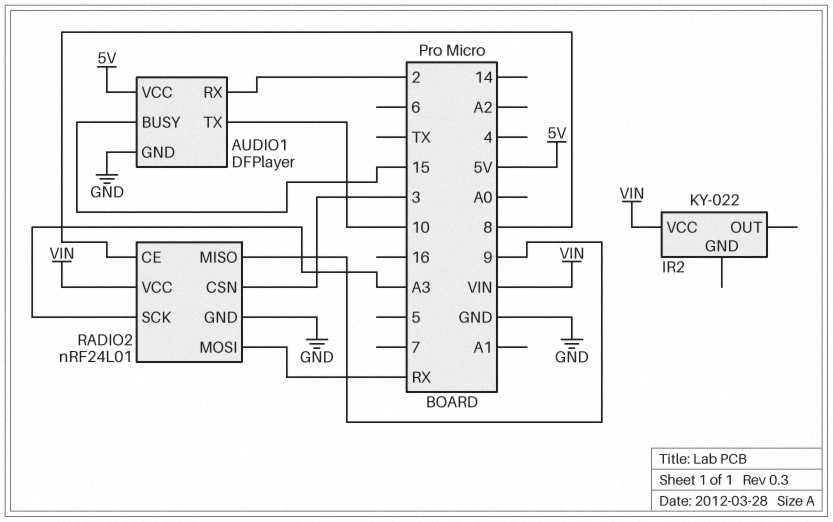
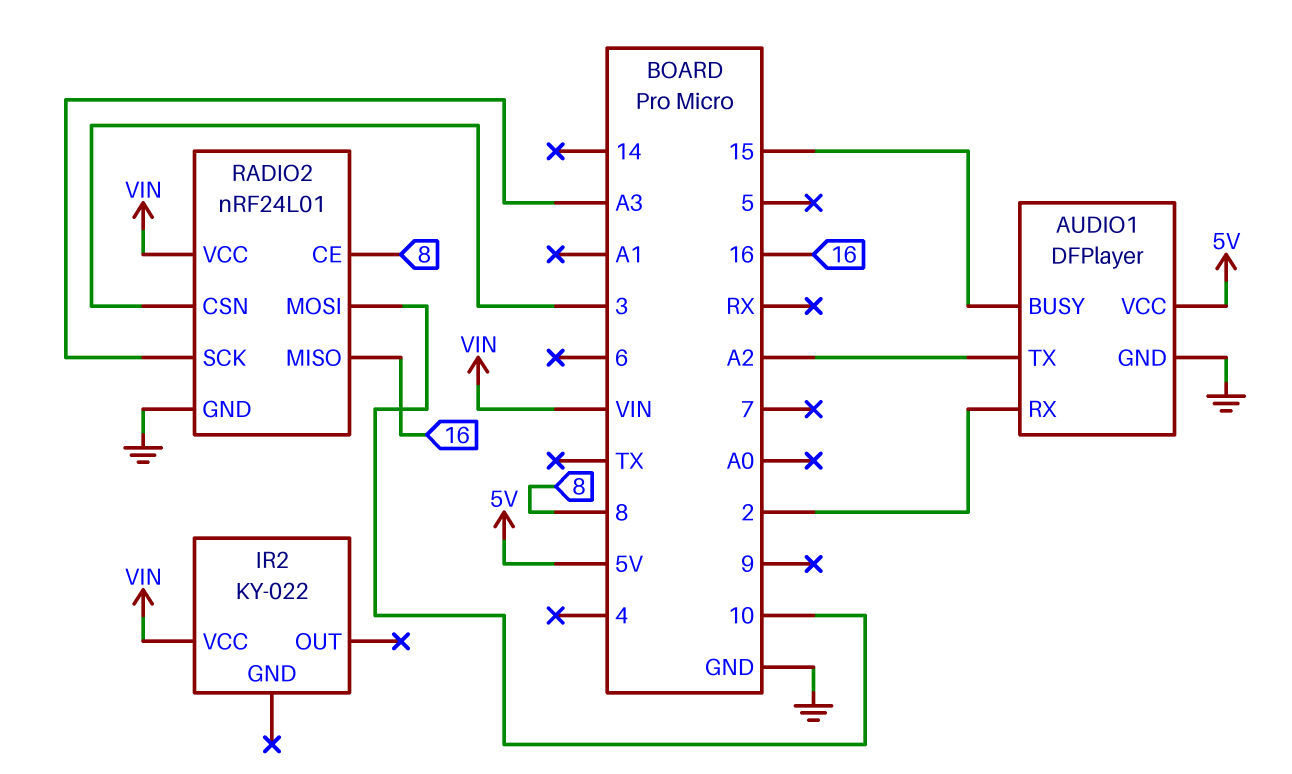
AUDIO1 pin TX: 10 -> A2
RADIO2 pin MISO: 9 -> 16
RADIO2 pin MOSI: RX -> 10

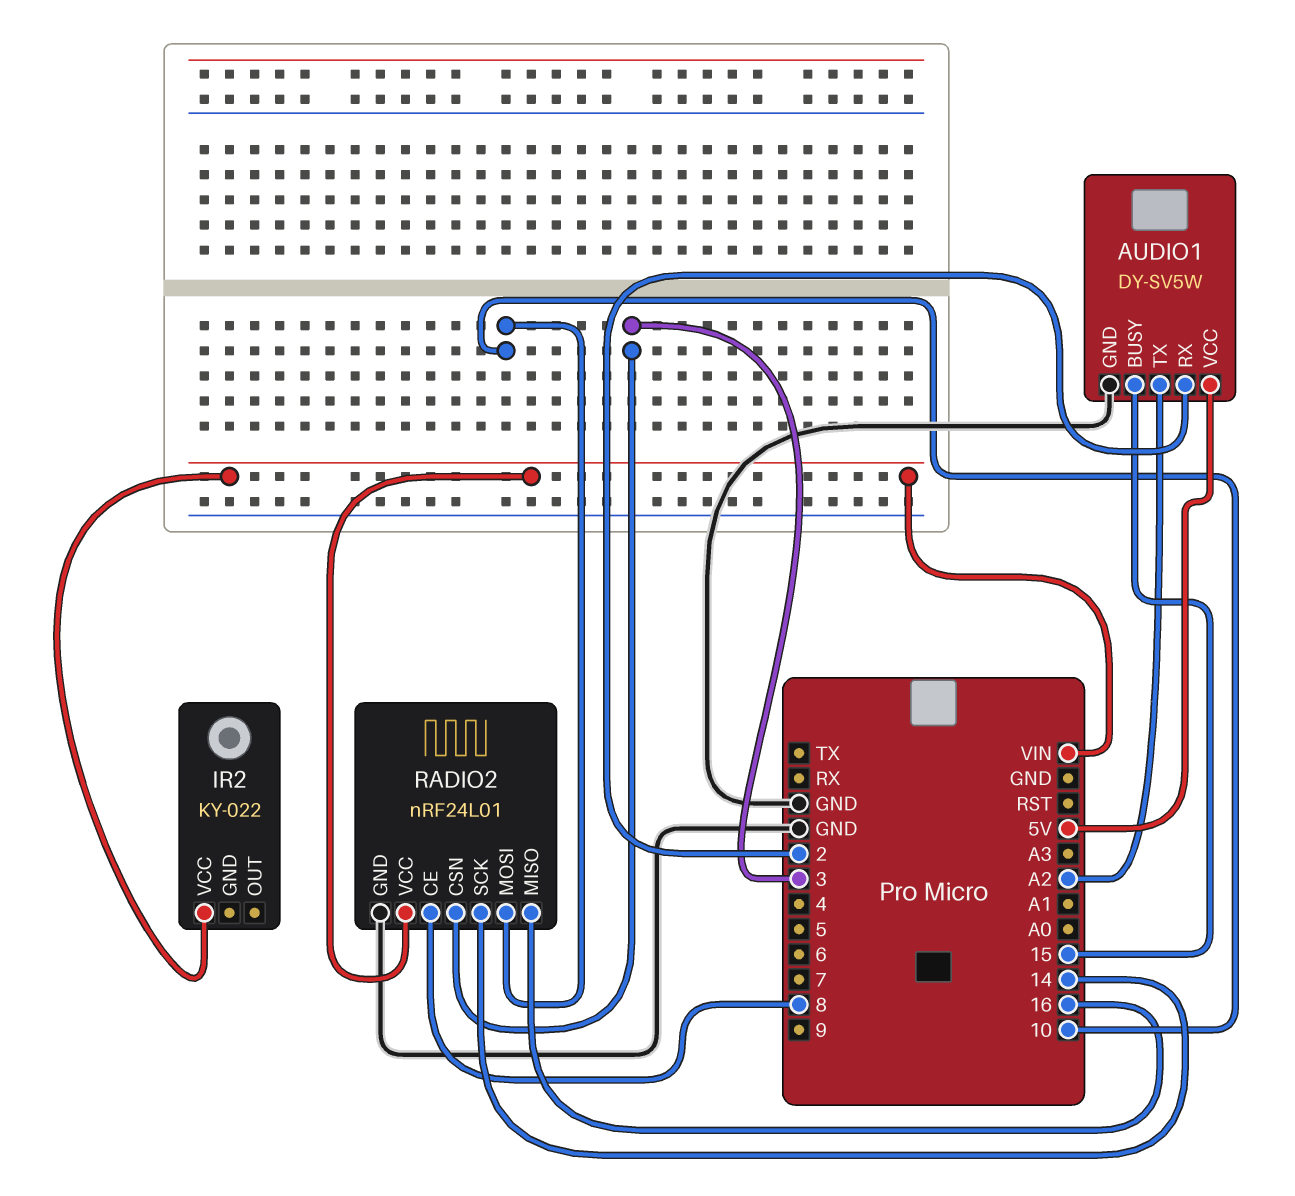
AUDIO1: DFPlayer -> DY-SV5W
RADIO2 pin SCK: A3 -> 14

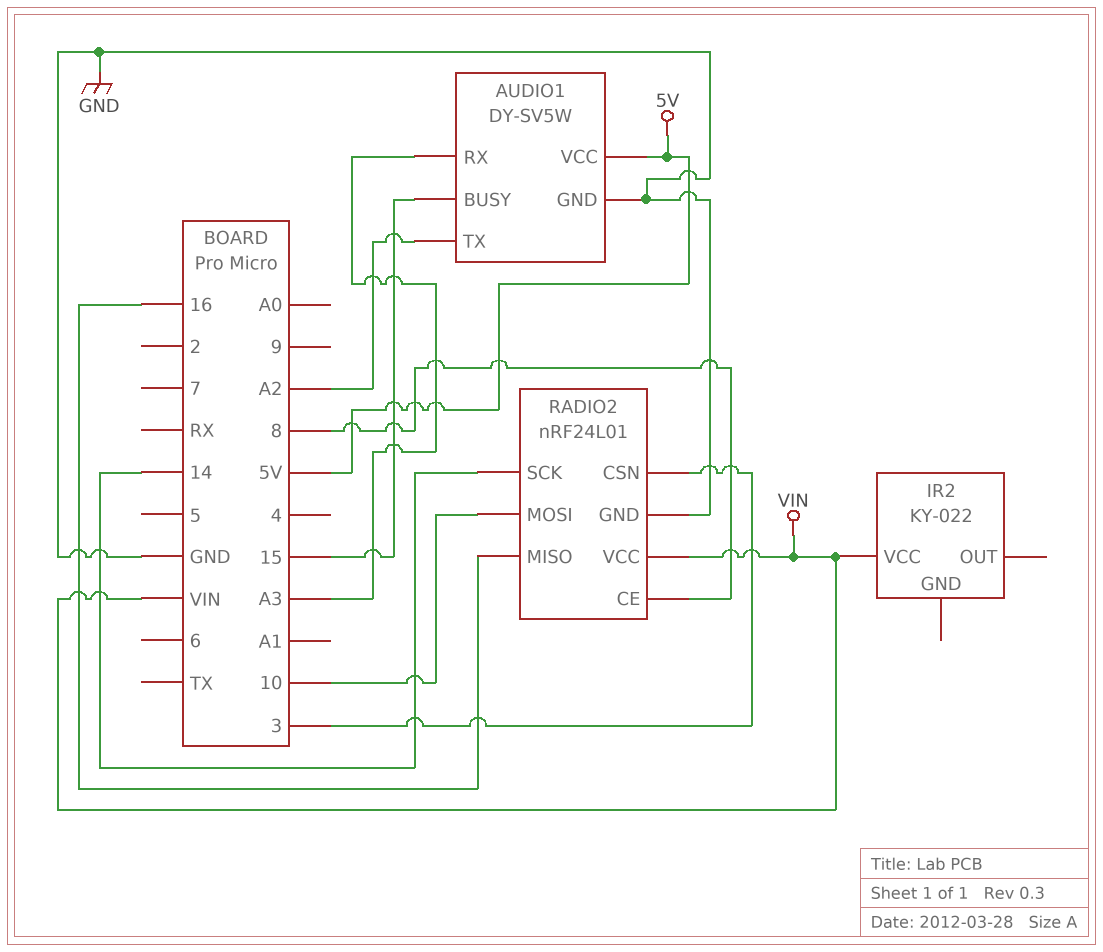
AUDIO1 pin RX: 2 -> A3

